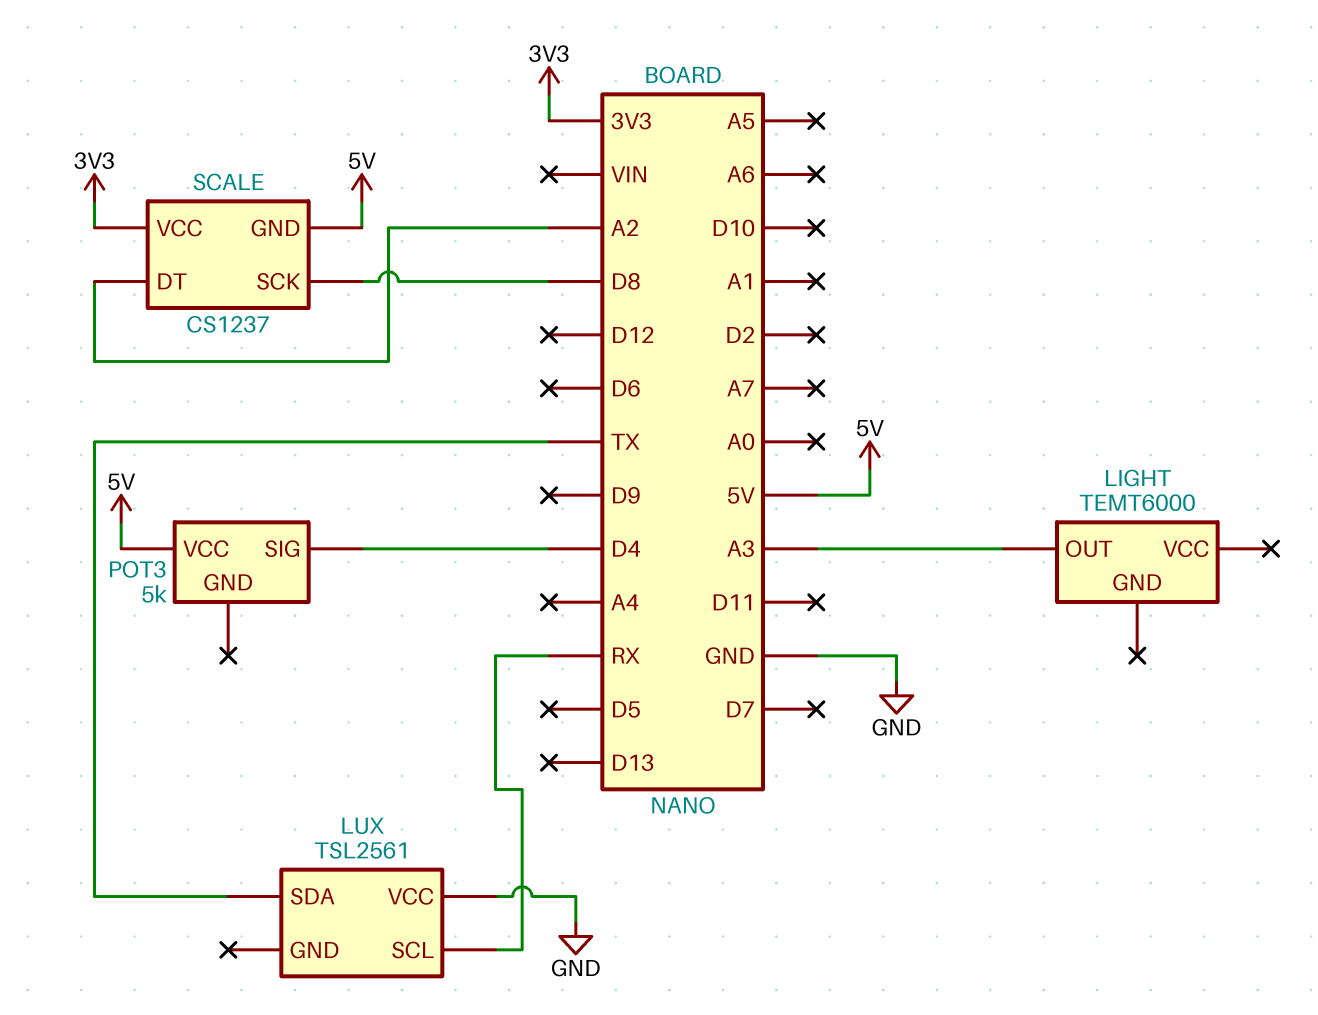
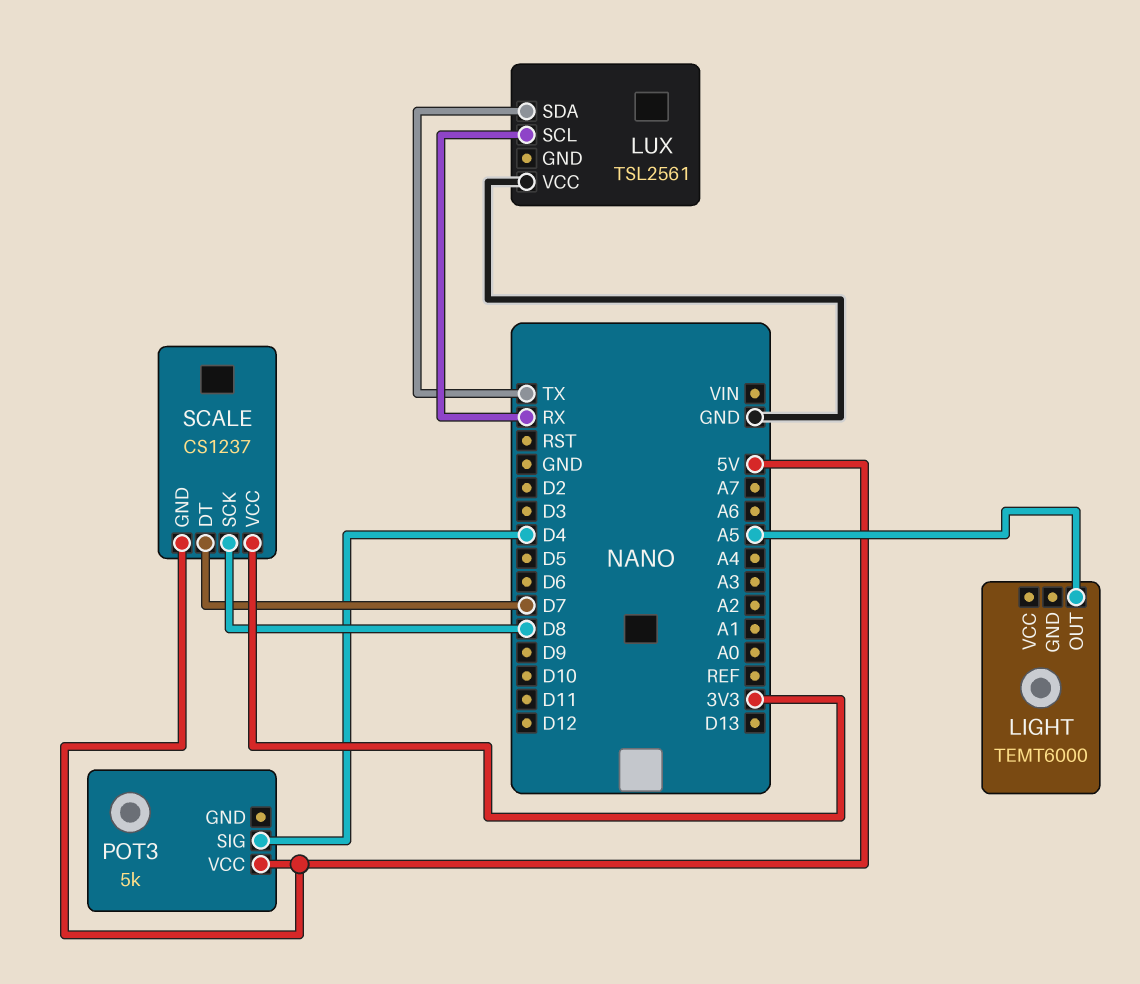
LIGHT pin OUT: A3 -> A5
SCALE pin DT: A2 -> D7

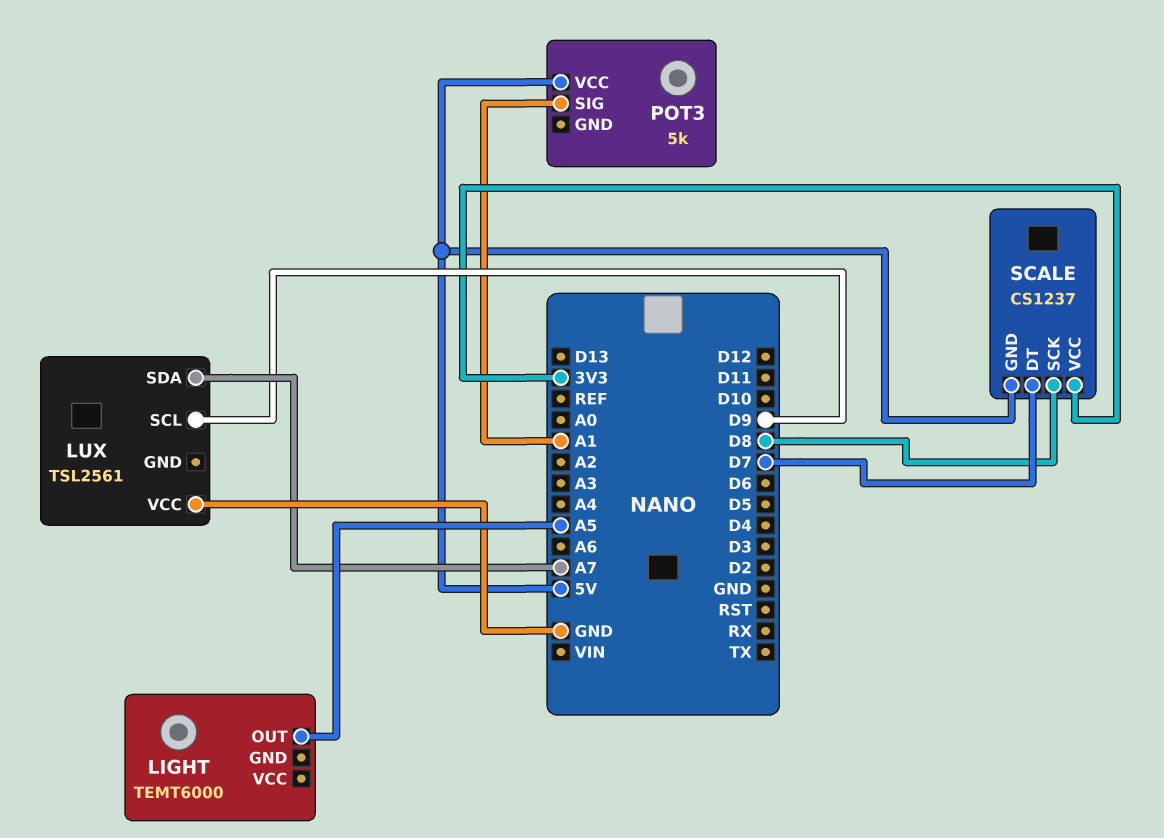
LUX pin SCL: RX -> D9
LUX pin SDA: TX -> A7
POT3 pin SIG: D4 -> A1

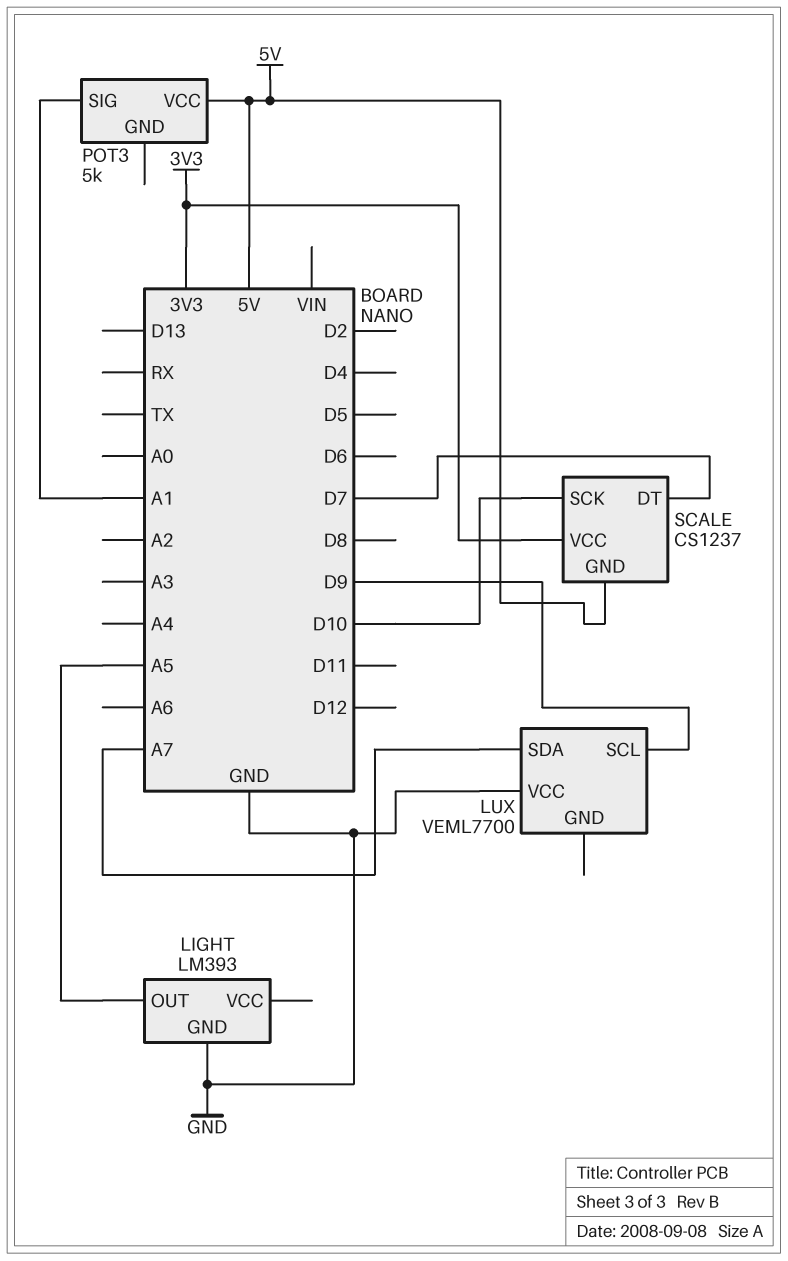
LIGHT: TEMT6000 -> LM393
LIGHT pin GND: none -> GND
LUX: TSL2561 -> VEML7700
SCALE pin SCK: D8 -> D10

